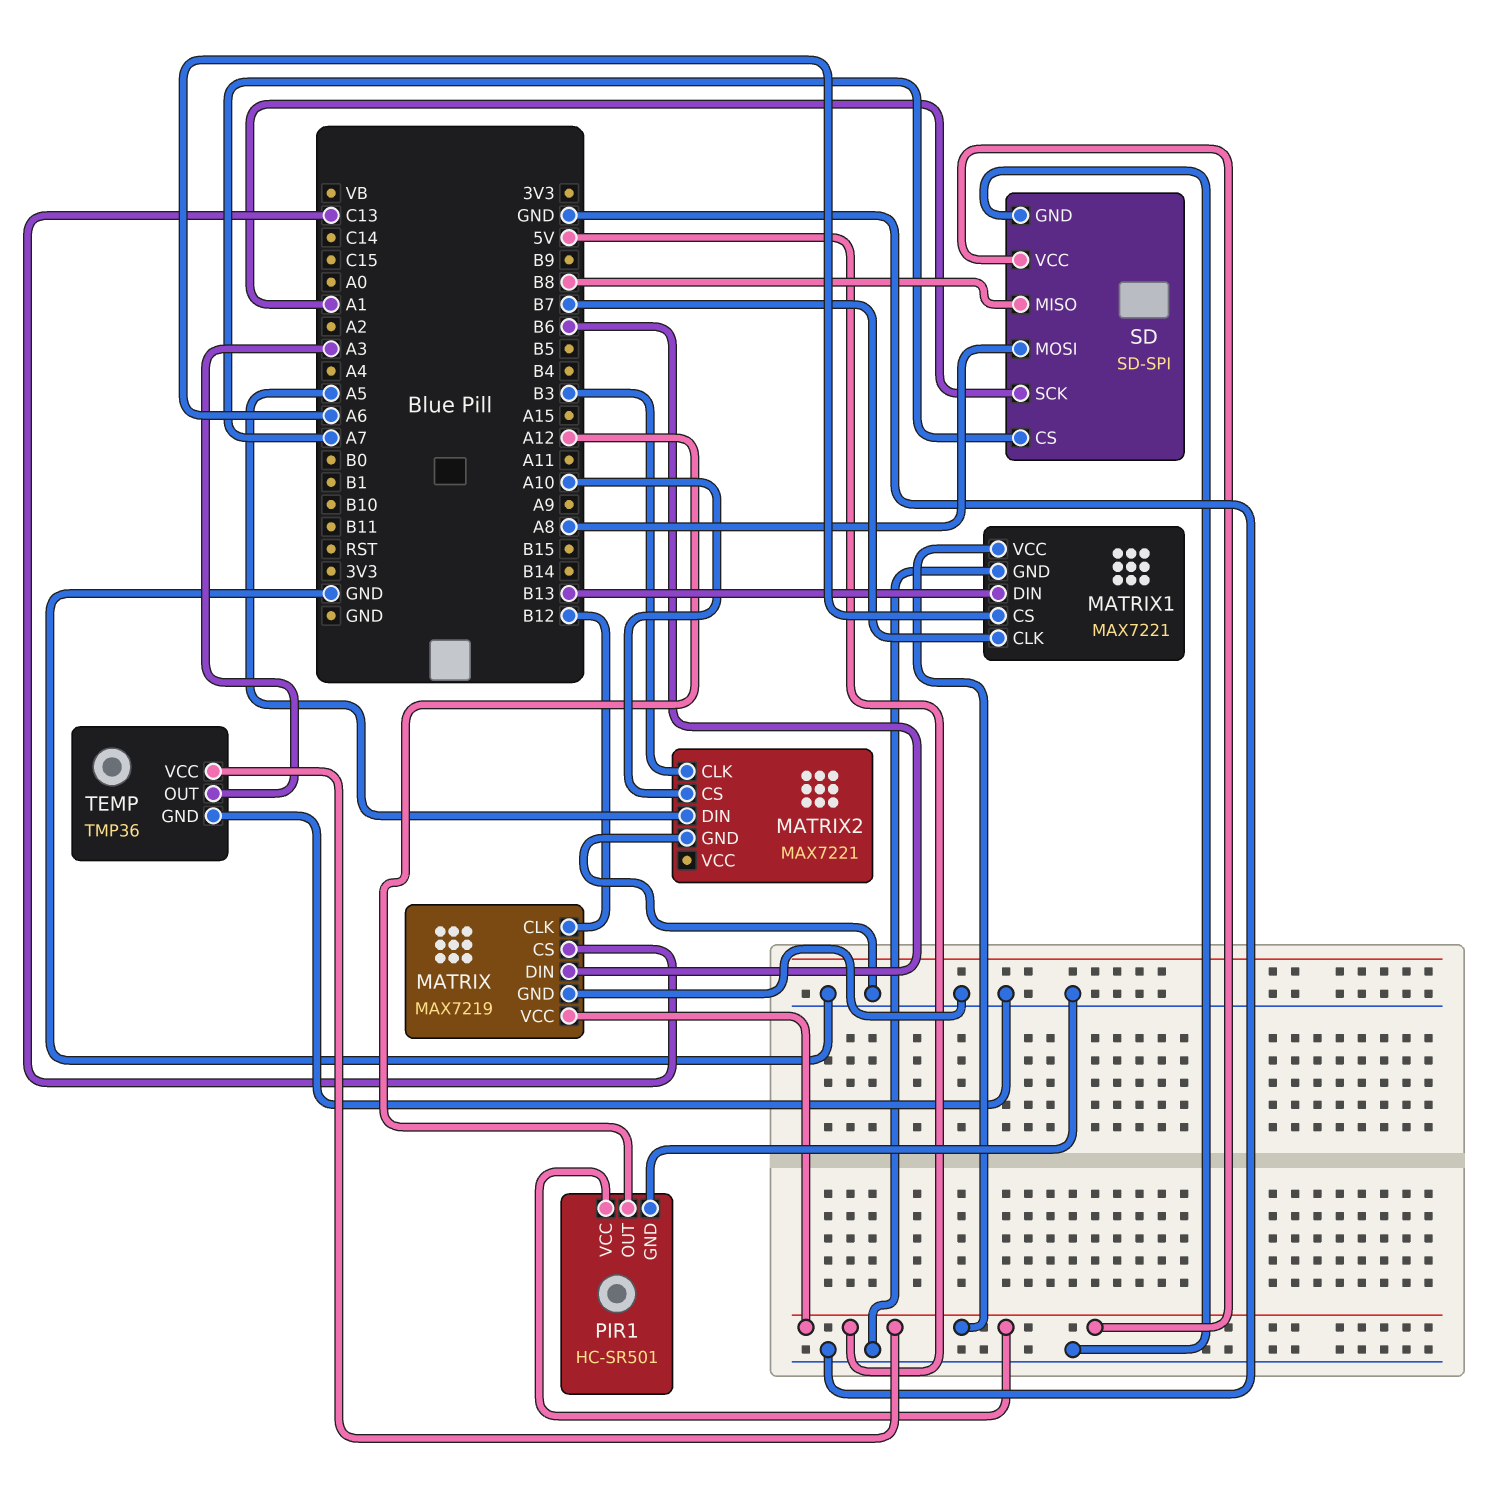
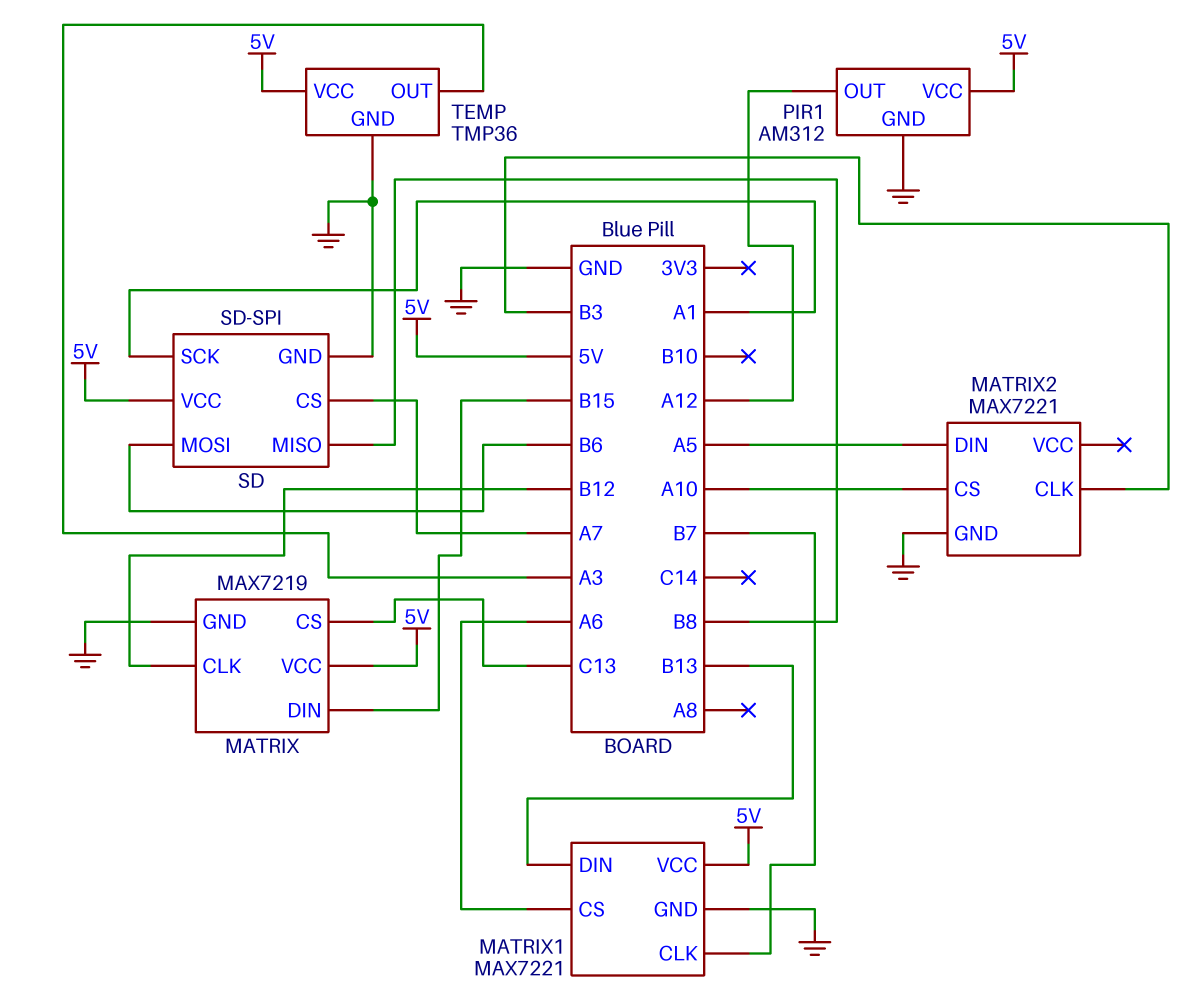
MATRIX pin DIN: B6 -> B15
PIR1: HC-SR501 -> AM312
SD pin MOSI: A8 -> B6

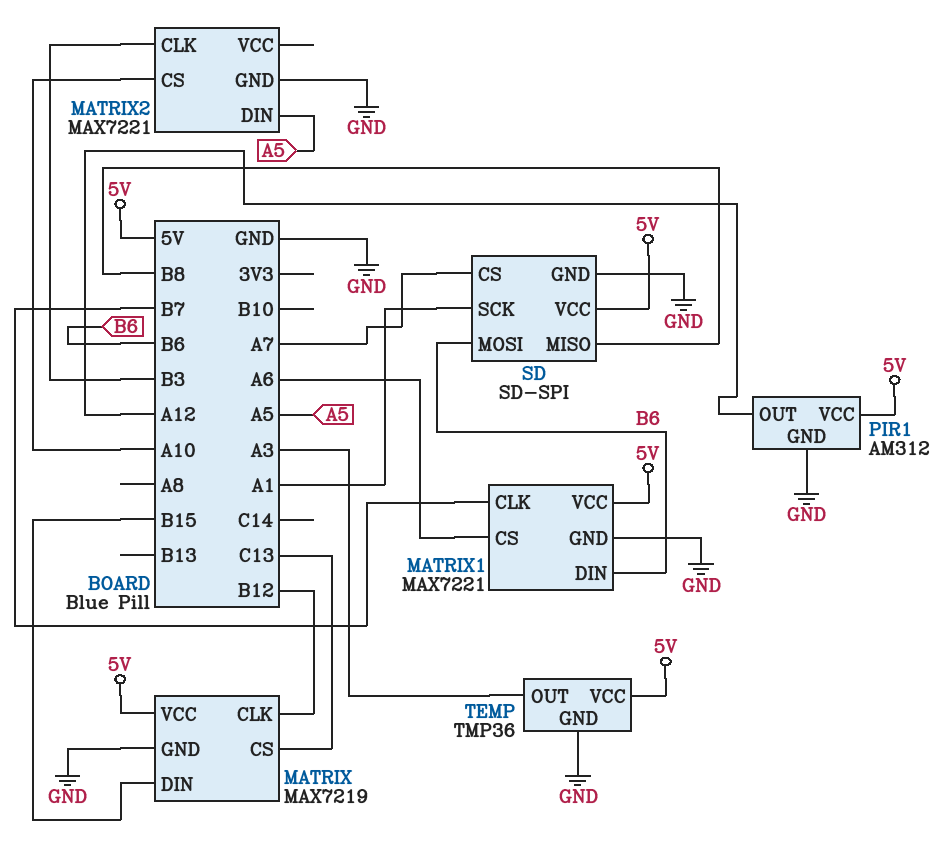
MATRIX1 pin DIN: B13 -> B6

